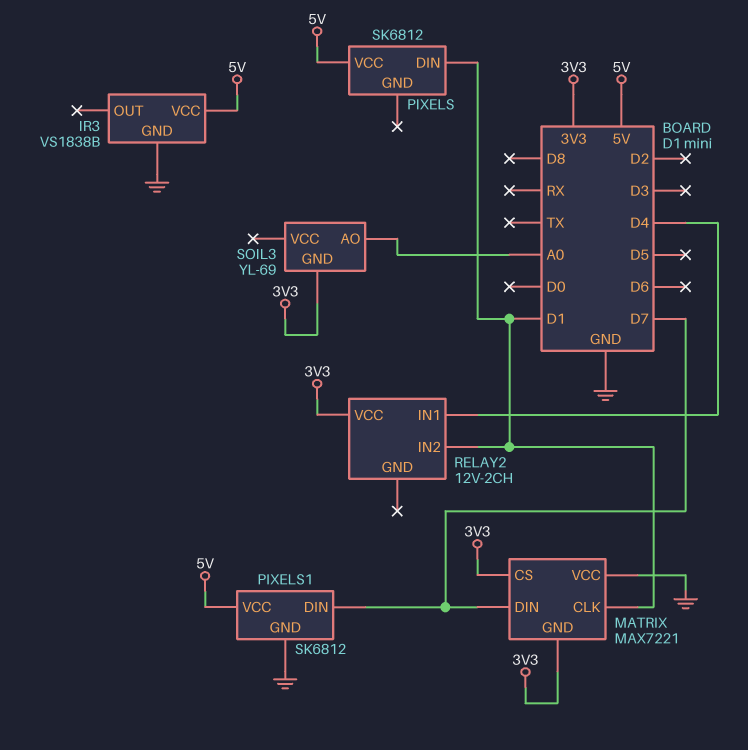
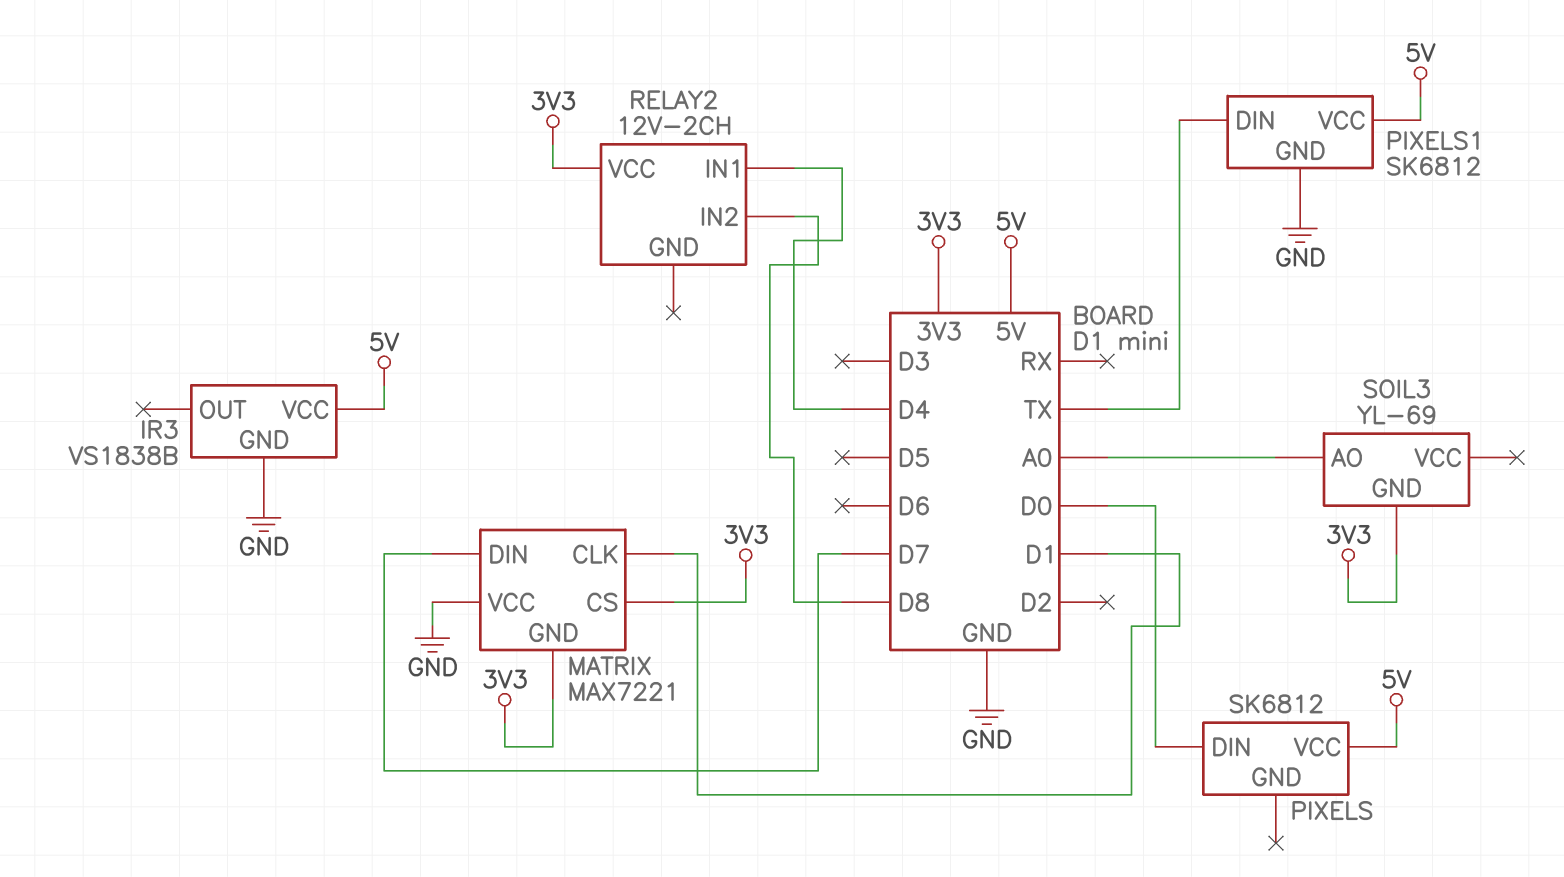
PIXELS pin DIN: D1 -> D0
PIXELS1 pin DIN: D7 -> TX
RELAY2 pin IN2: D1 -> D8

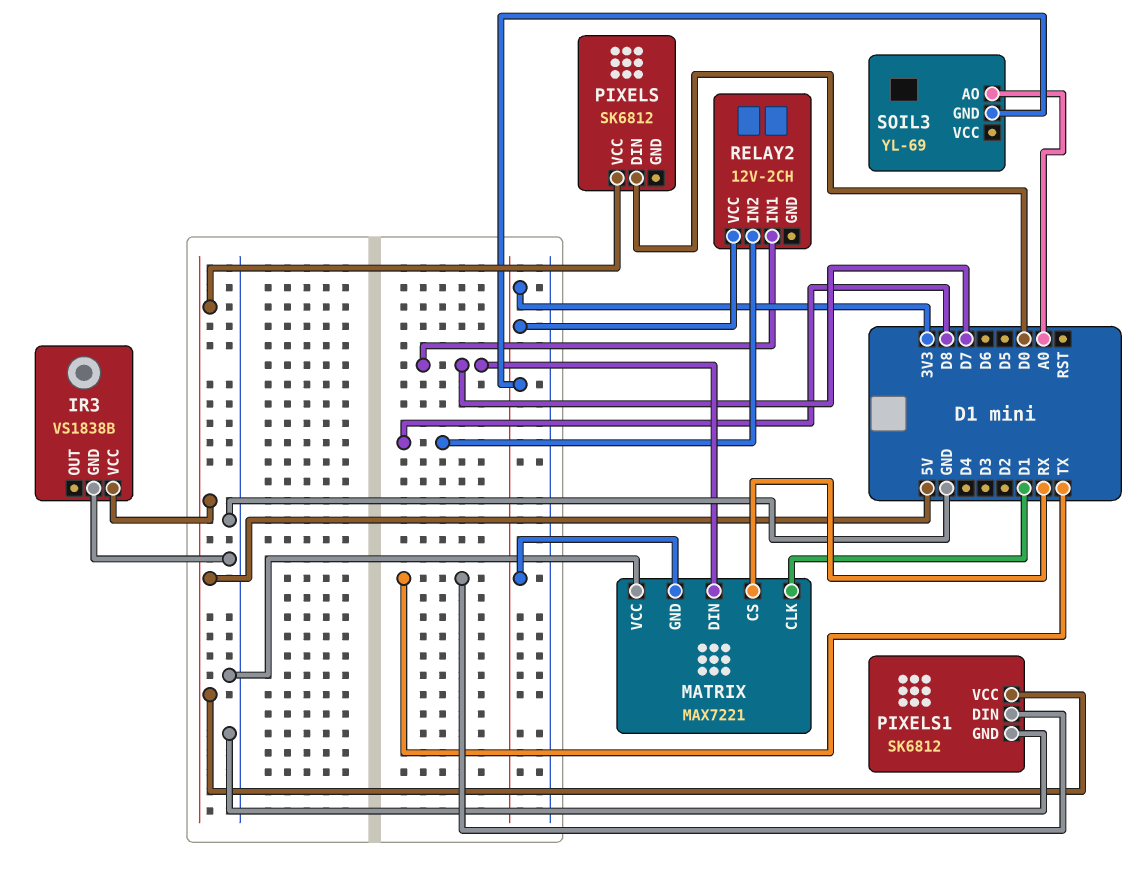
MATRIX pin CS: 3V3 -> RX
RELAY2 pin IN1: D4 -> D7

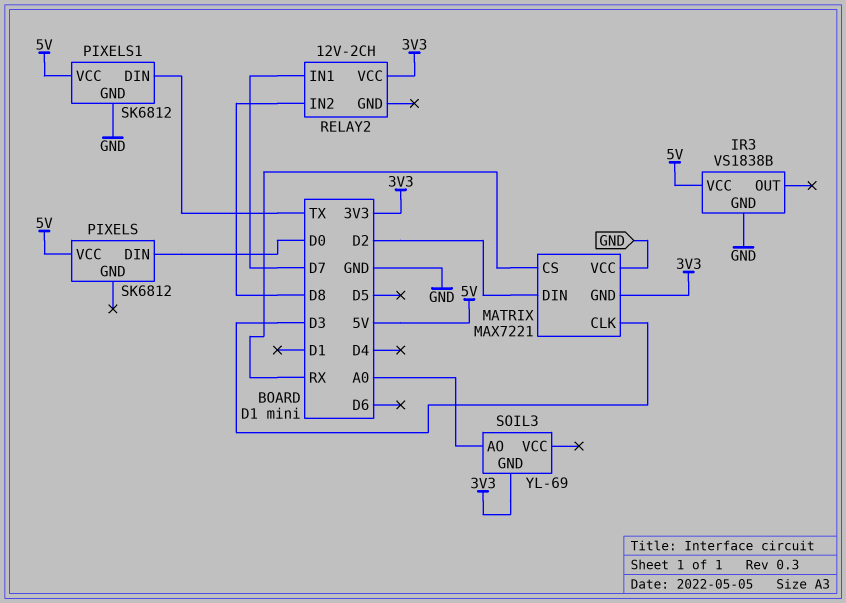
MATRIX pin CLK: D1 -> D3
MATRIX pin DIN: D7 -> D2

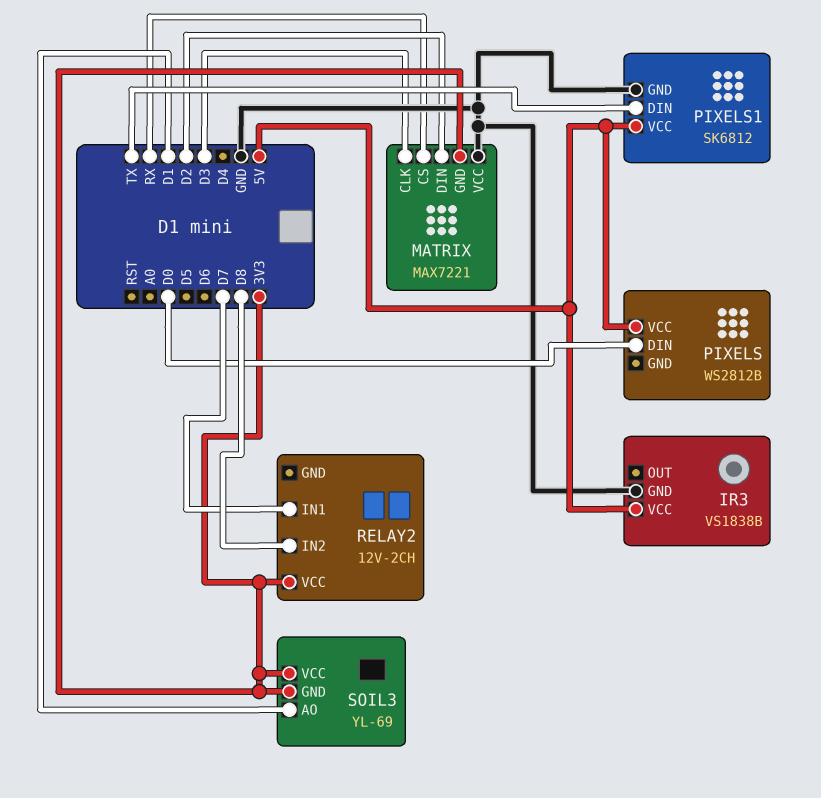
PIXELS: SK6812 -> WS2812B
SOIL3 pin AO: A0 -> D1
SOIL3 pin VCC: none -> 3V3

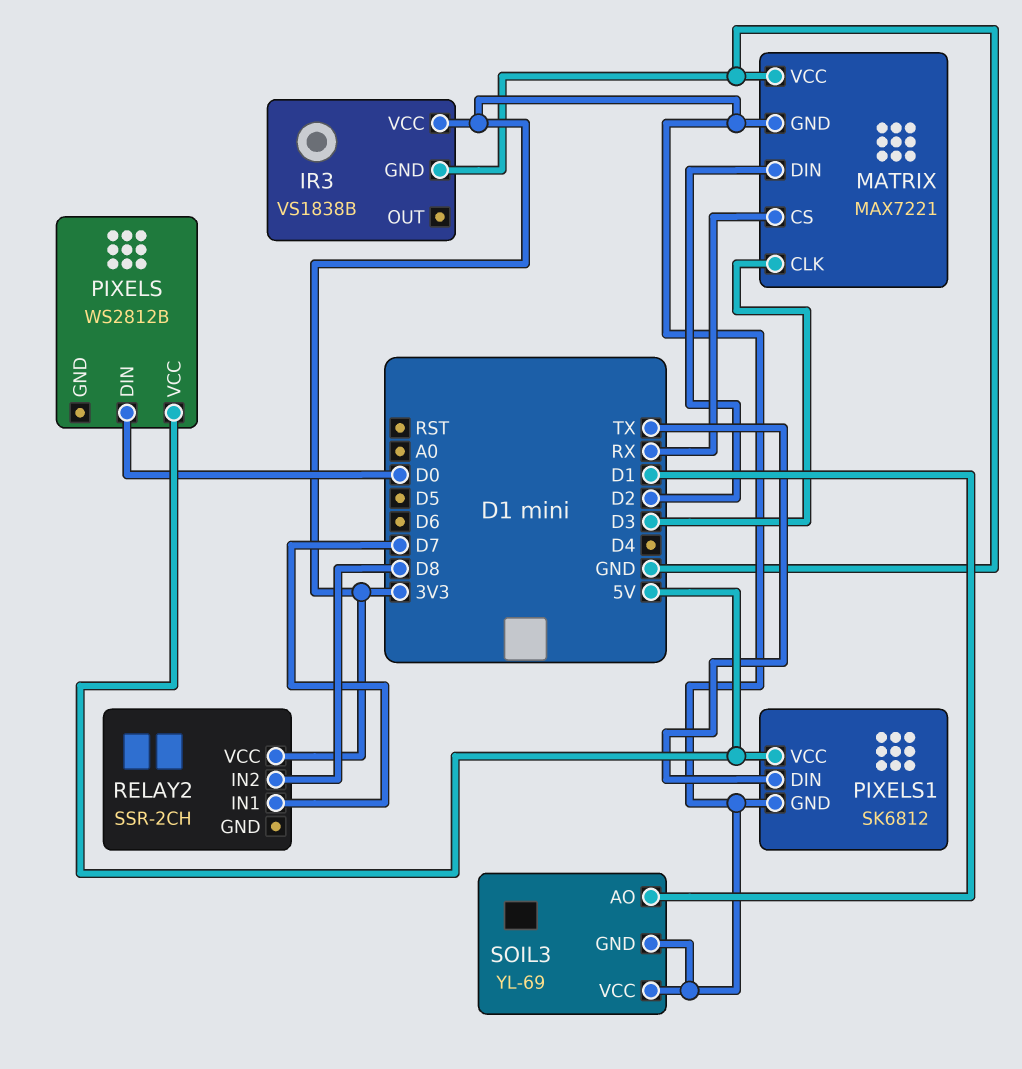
IR3 pin VCC: 5V -> 3V3
PIXELS1 pin GND: GND -> 3V3
RELAY2: 12V-2CH -> SSR-2CH

